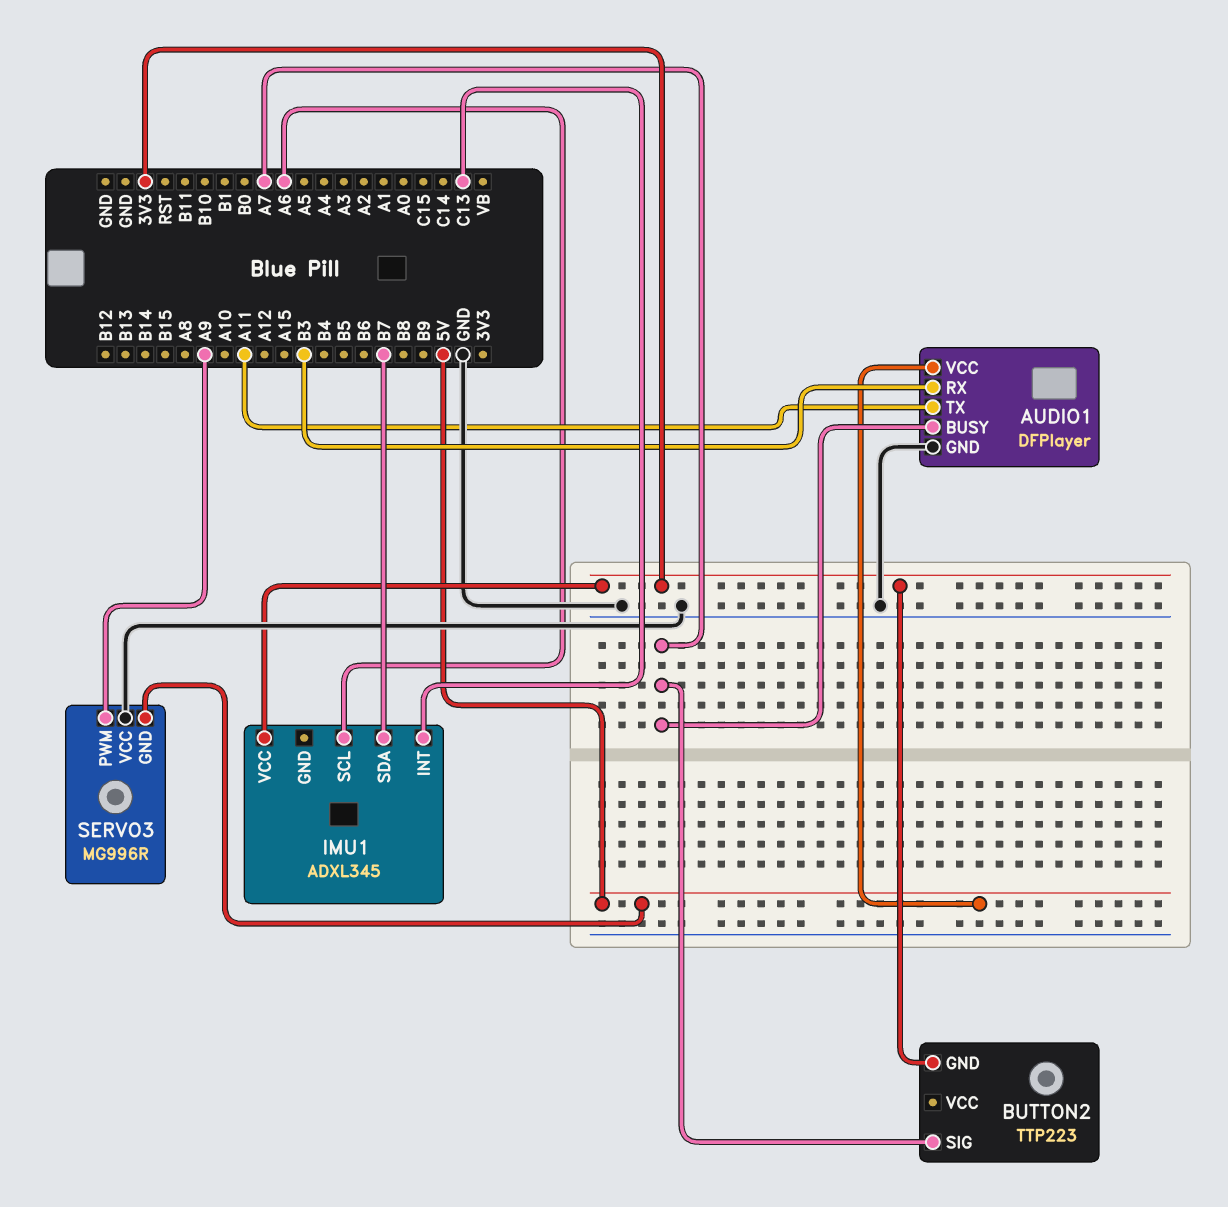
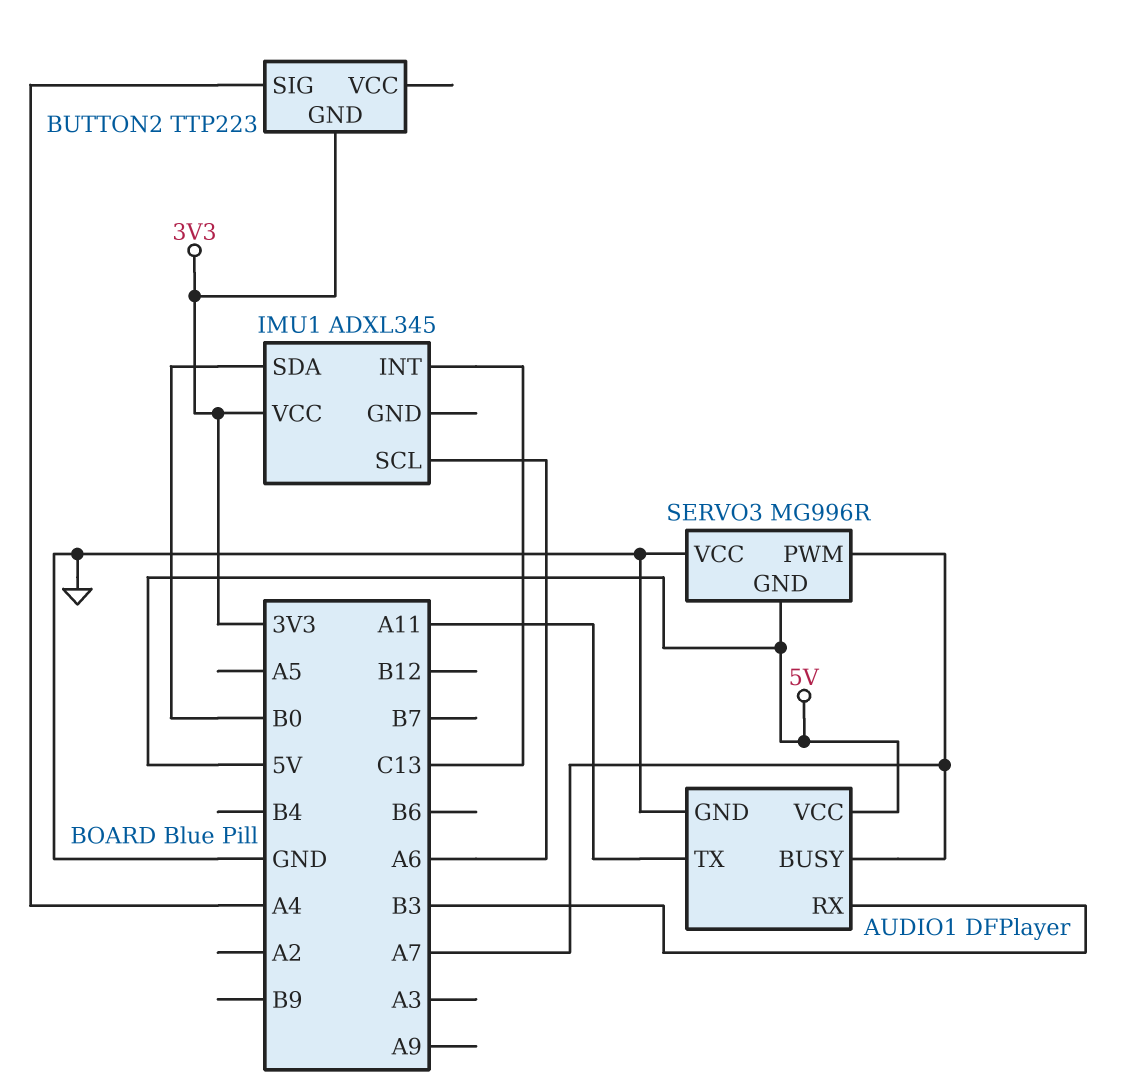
BUTTON2 pin SIG: A7 -> A4
IMU1 pin SDA: B7 -> B0
SERVO3 pin PWM: A9 -> A7

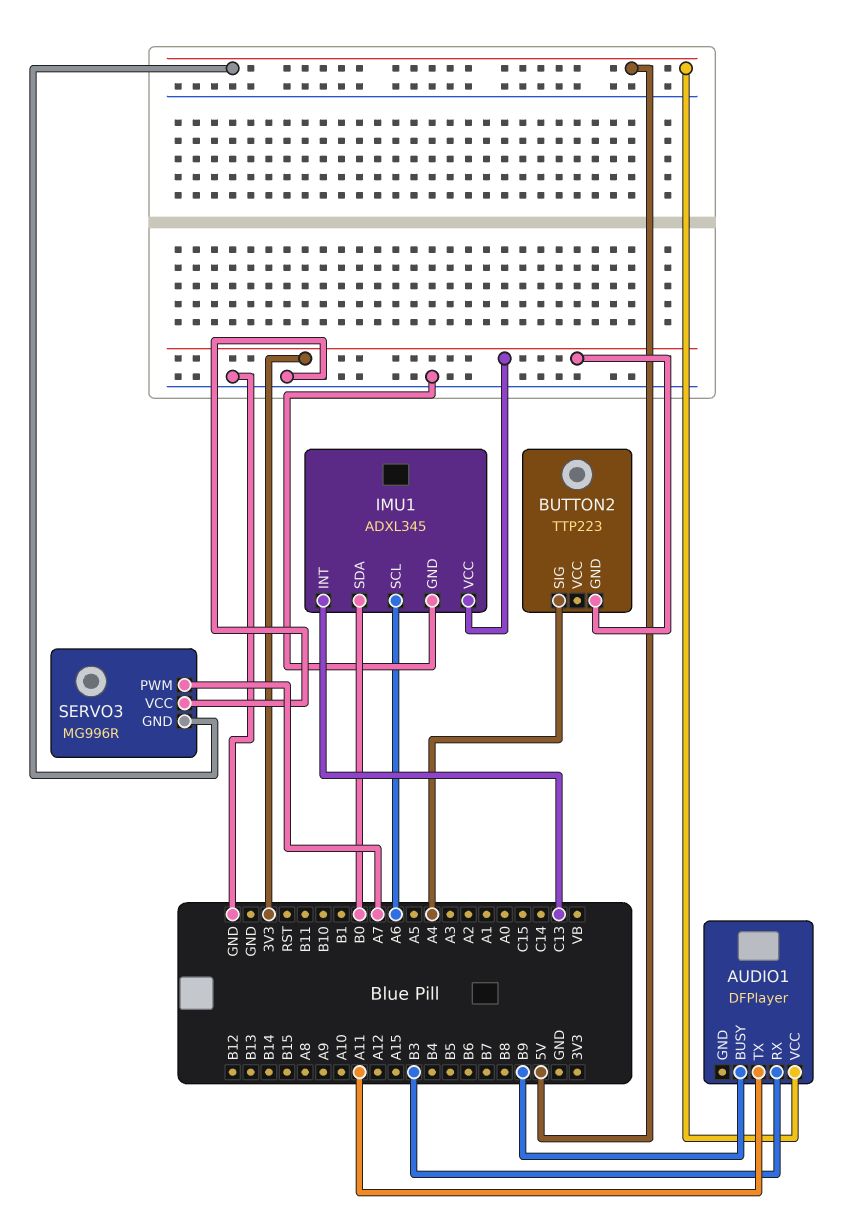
AUDIO1 pin BUSY: A7 -> B9
AUDIO1 pin GND: GND -> none
IMU1 pin GND: none -> GND

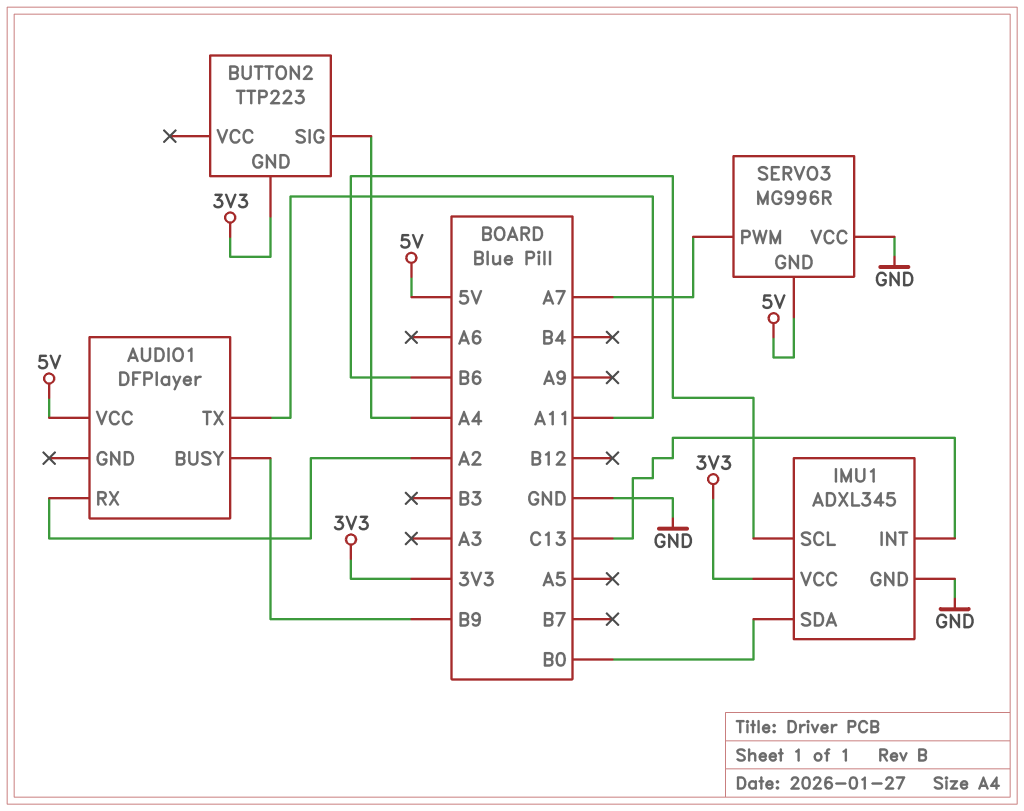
AUDIO1 pin RX: B3 -> A2
IMU1 pin SCL: A6 -> B6

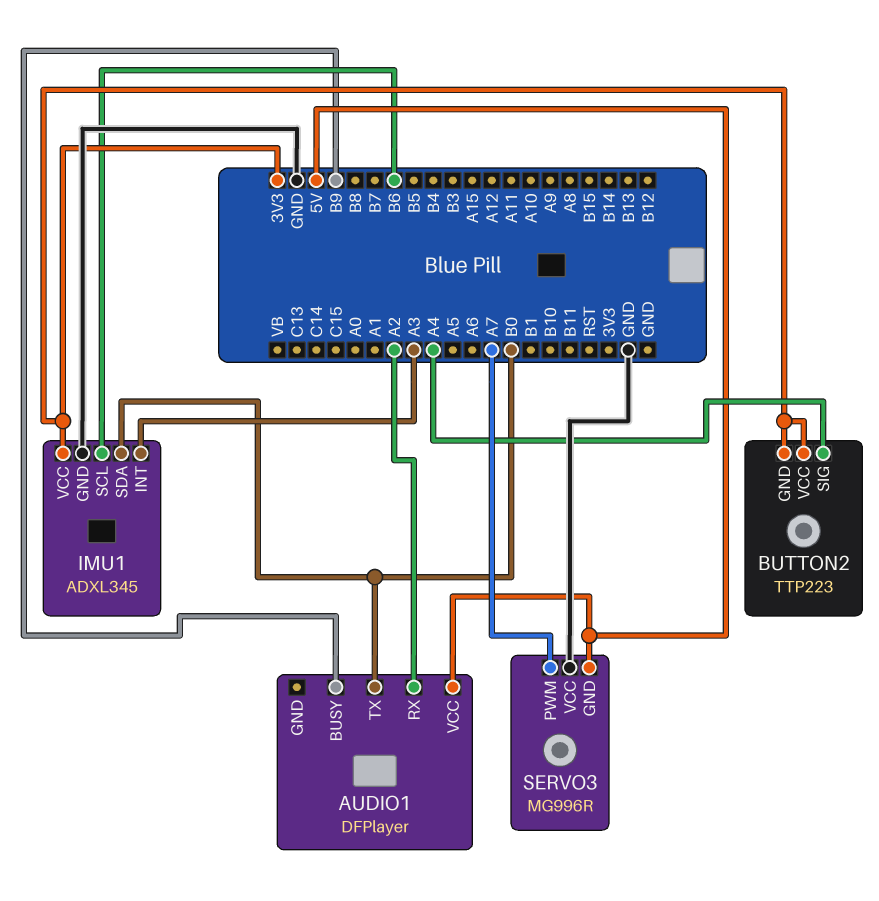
AUDIO1 pin TX: A11 -> B0
BUTTON2 pin VCC: none -> 3V3
IMU1 pin INT: C13 -> A3

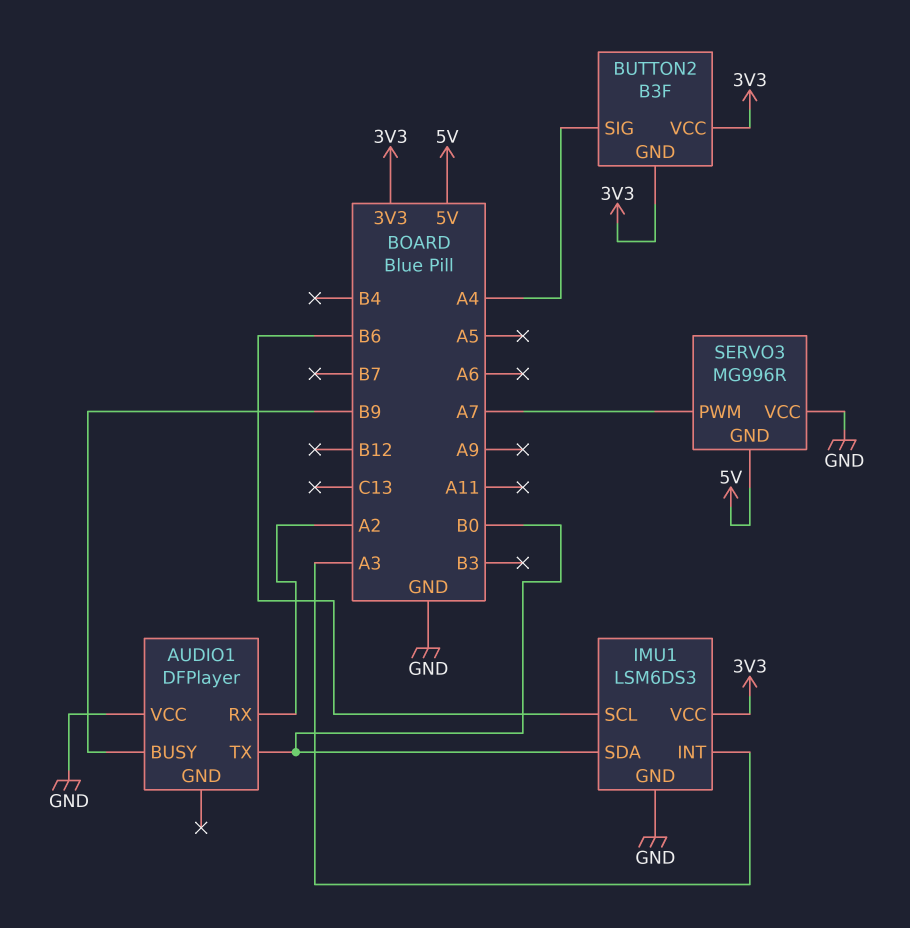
AUDIO1 pin VCC: 5V -> GND
BUTTON2: TTP223 -> B3F
IMU1: ADXL345 -> LSM6DS3

